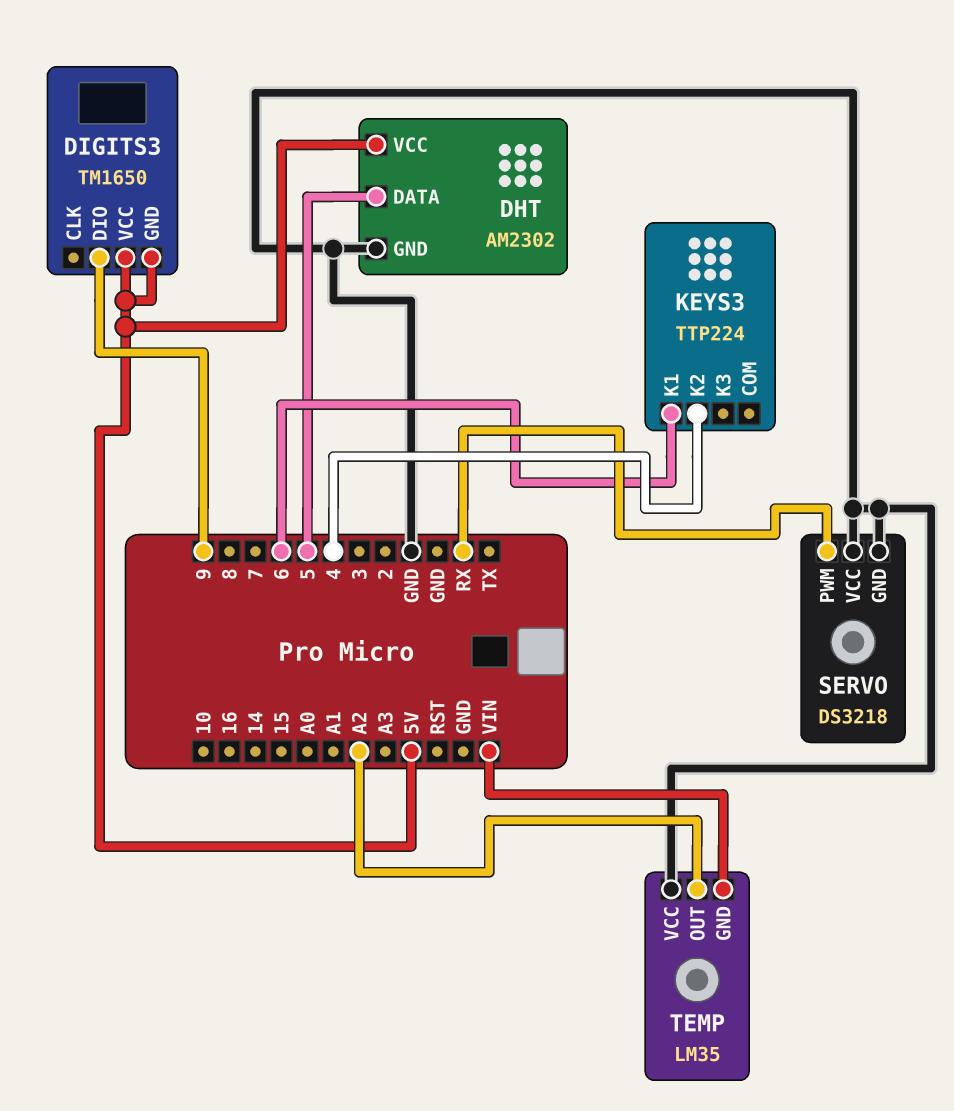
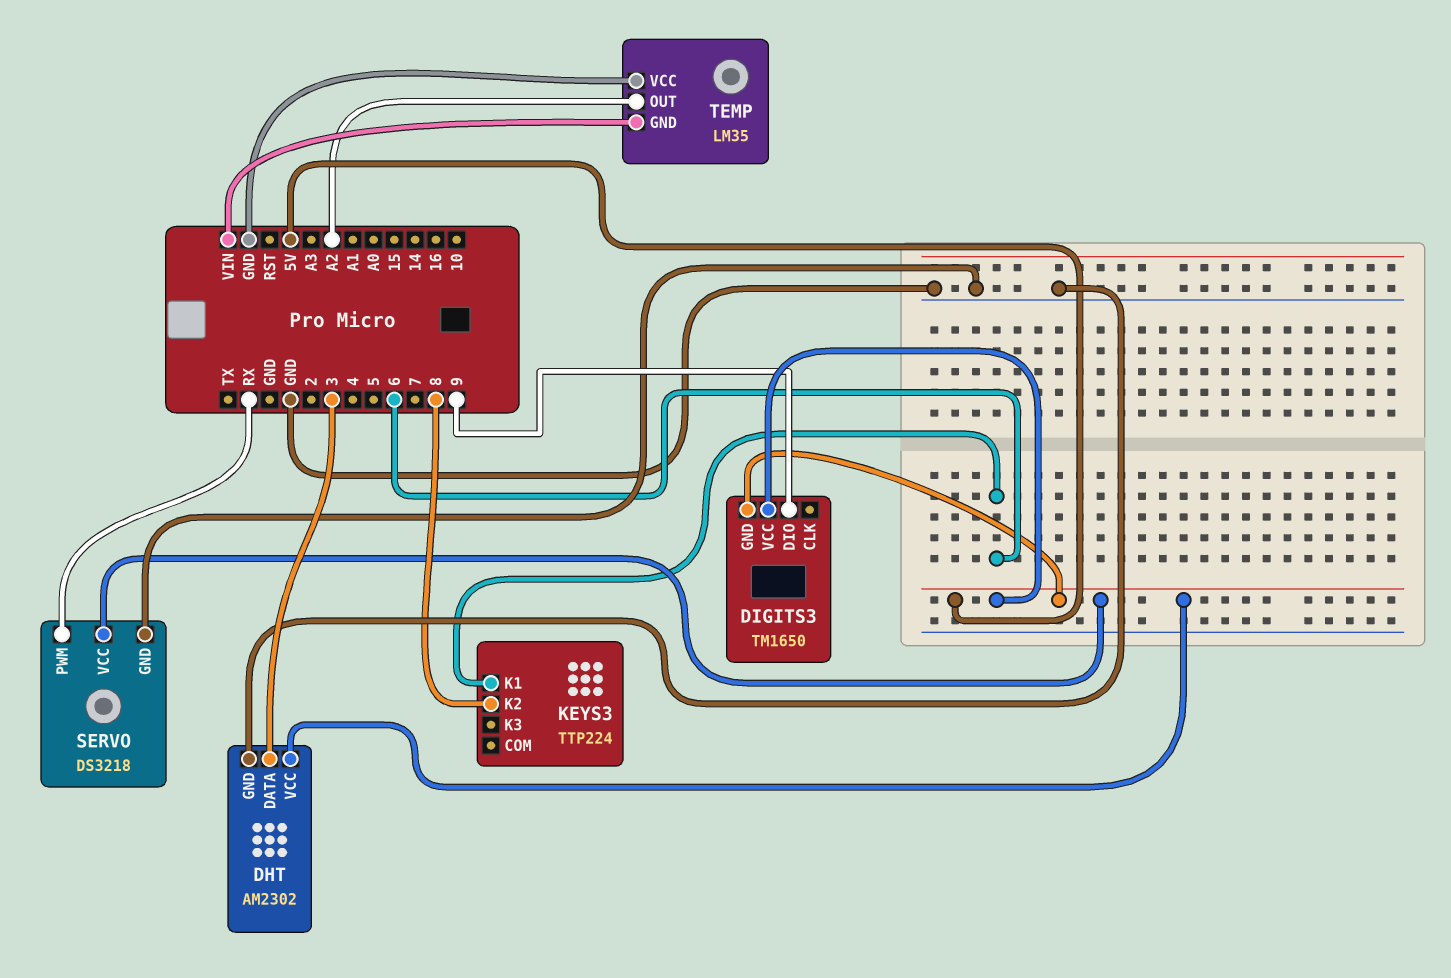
DHT pin DATA: 5 -> 3
KEYS3 pin K2: 4 -> 8
SERVO pin VCC: GND -> 5V

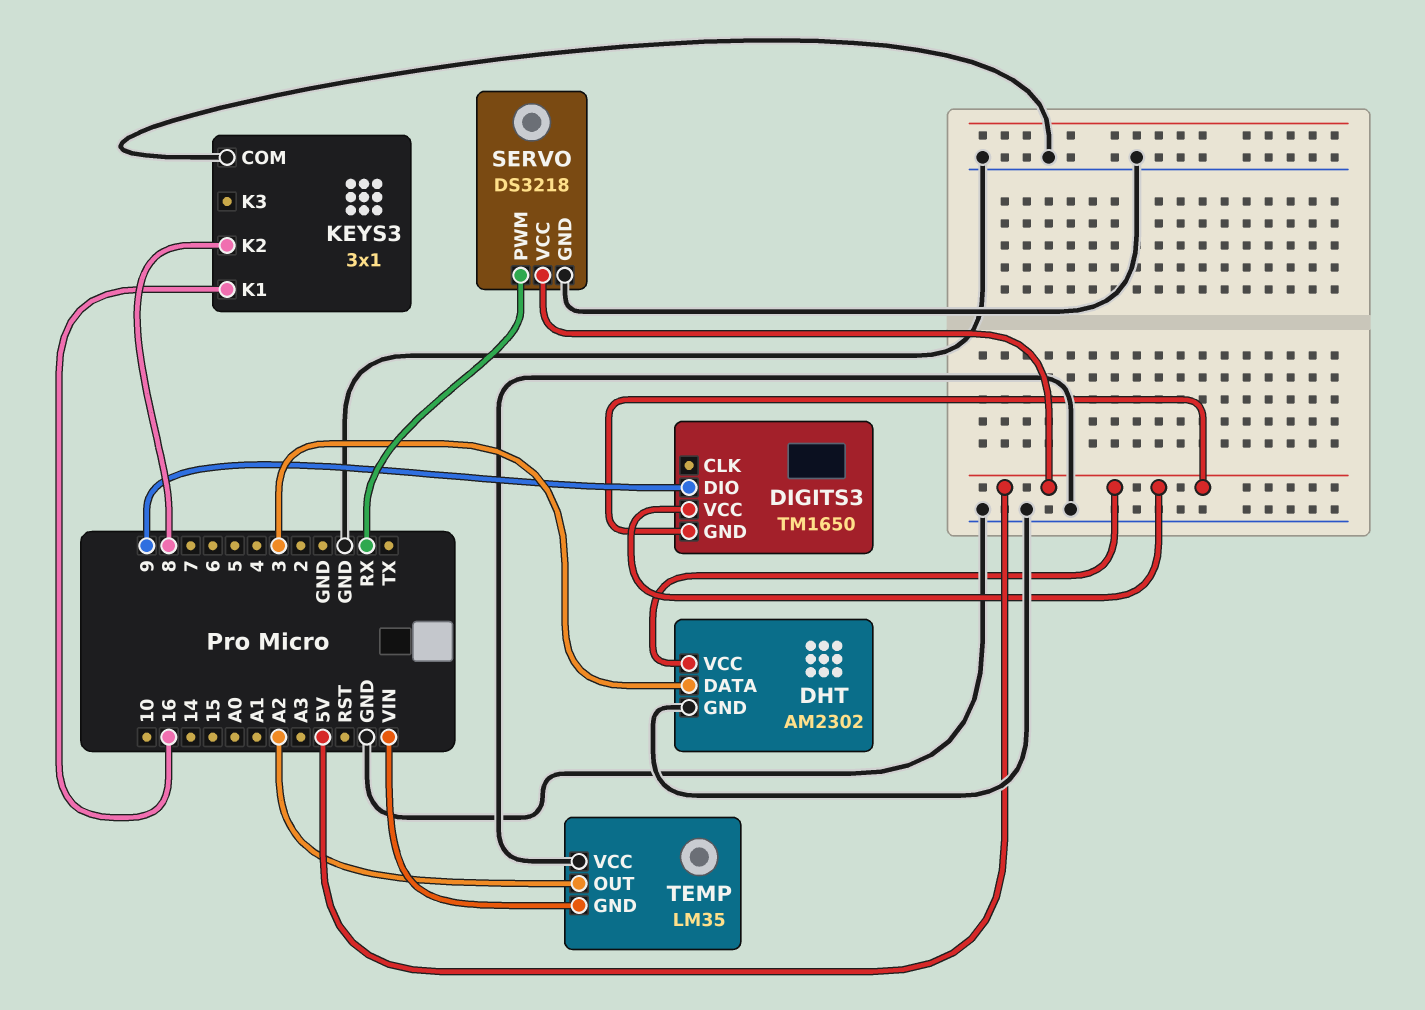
KEYS3: TTP224 -> 3x1
KEYS3 pin COM: none -> GND
KEYS3 pin K1: 6 -> 16

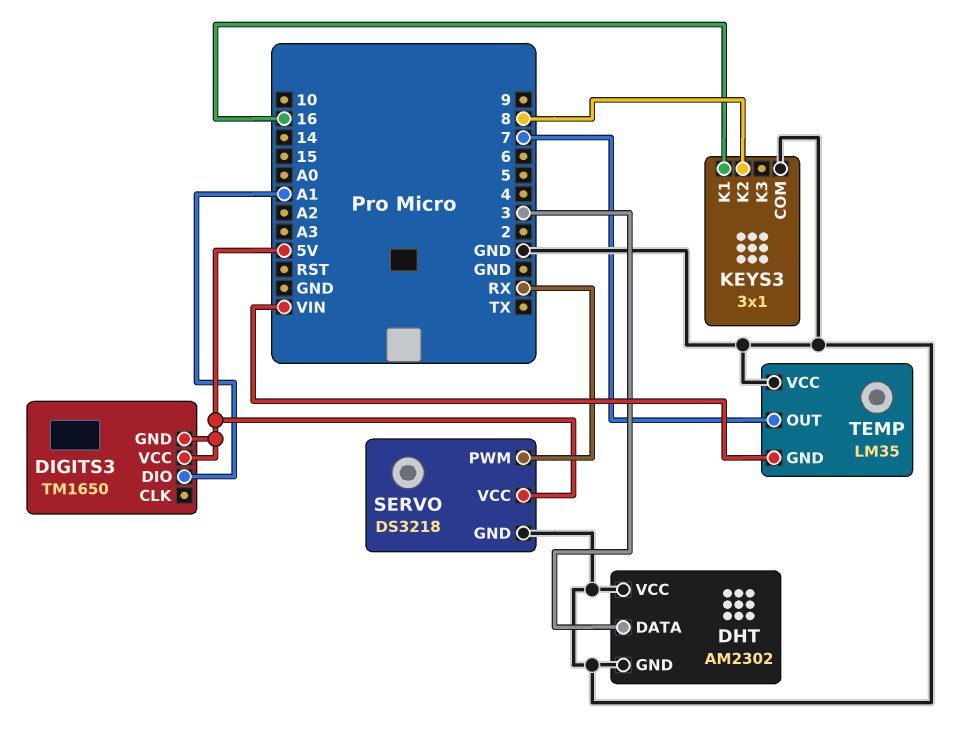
DHT pin VCC: 5V -> GND
DIGITS3 pin DIO: 9 -> A1
TEMP pin OUT: A2 -> 7

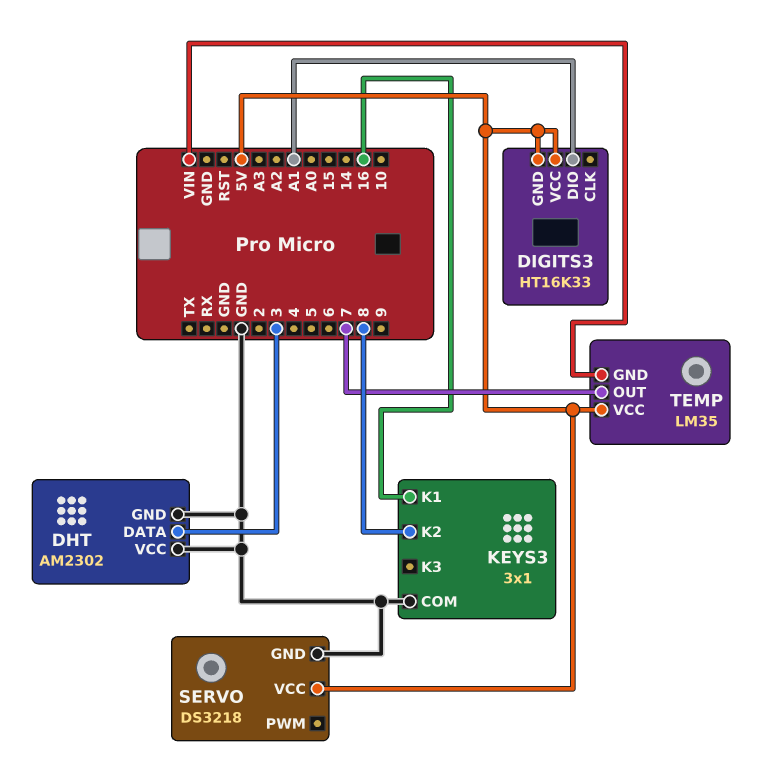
DIGITS3: TM1650 -> HT16K33
SERVO pin PWM: RX -> none
TEMP pin VCC: GND -> 5V

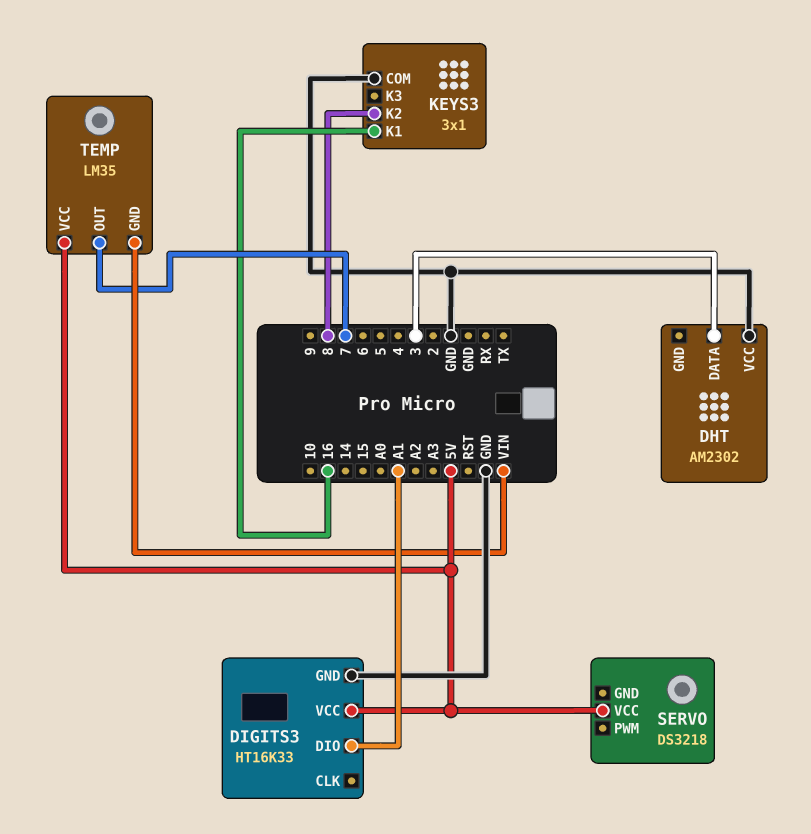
DHT pin GND: GND -> none
DIGITS3 pin GND: 5V -> GND
SERVO pin GND: GND -> none

